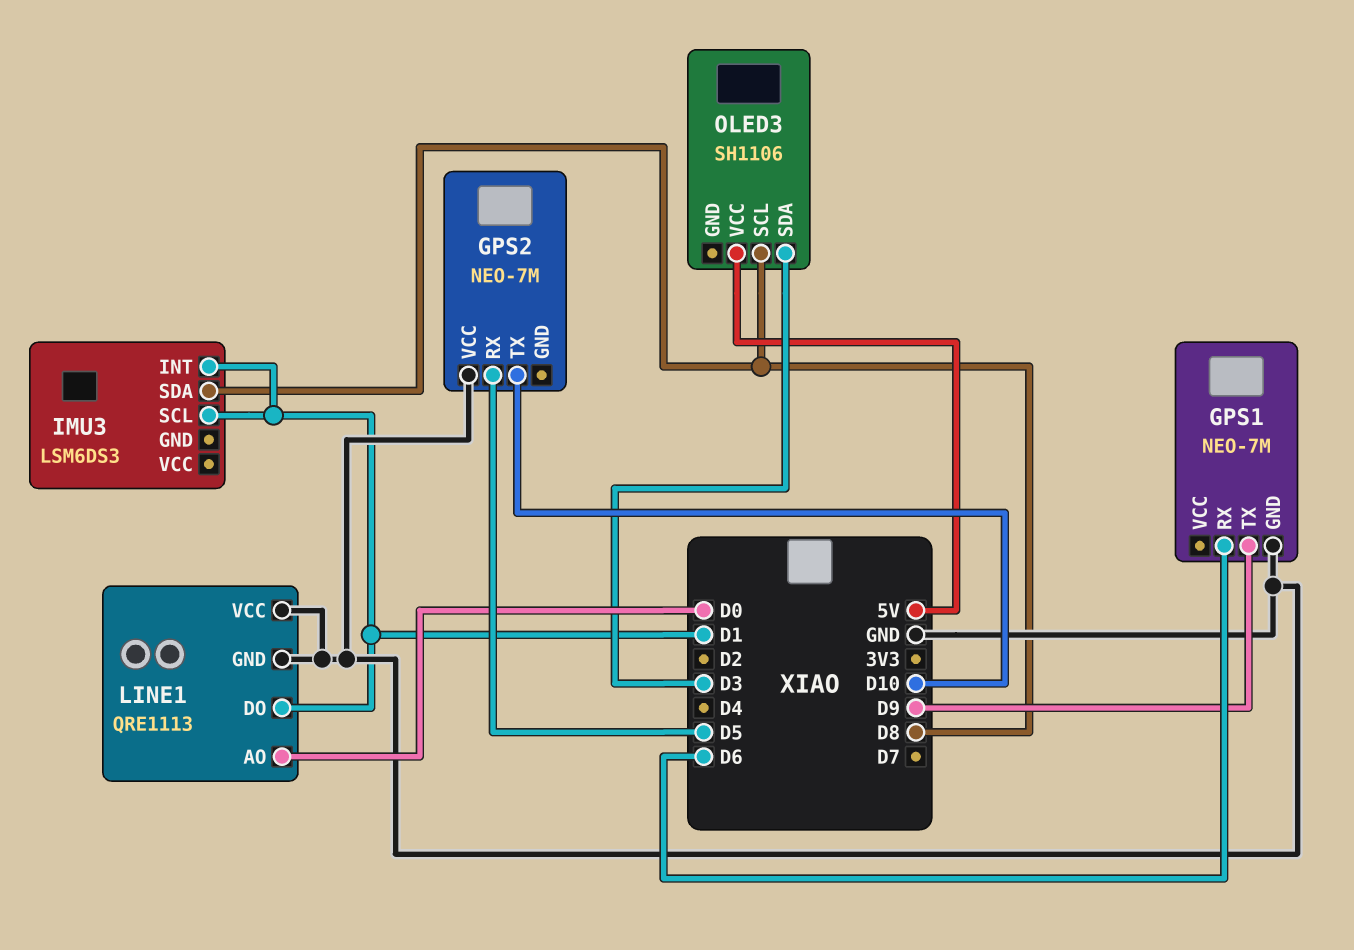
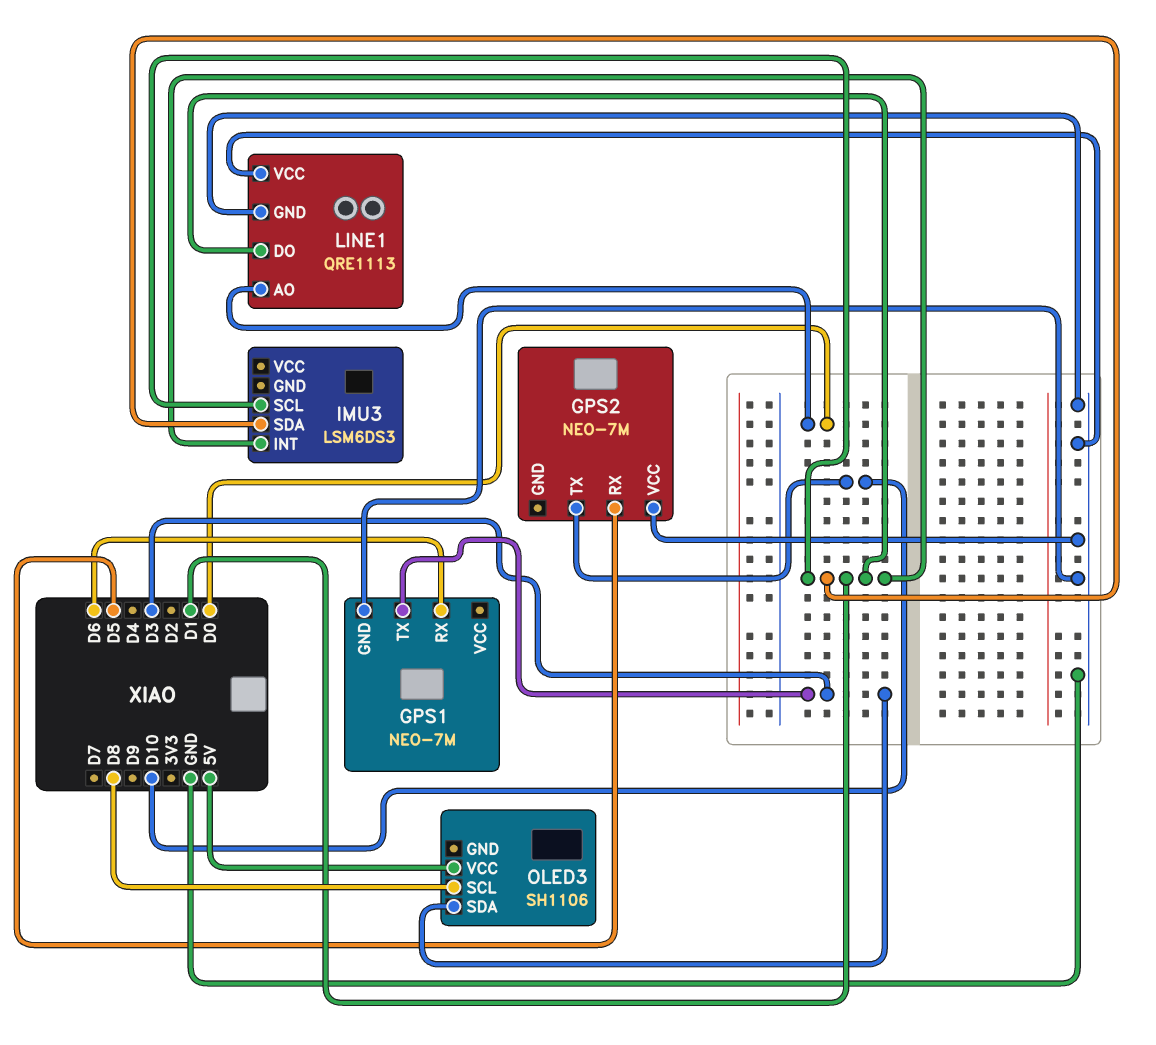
GPS1 pin TX: D9 -> D3
IMU3 pin SDA: D8 -> D1

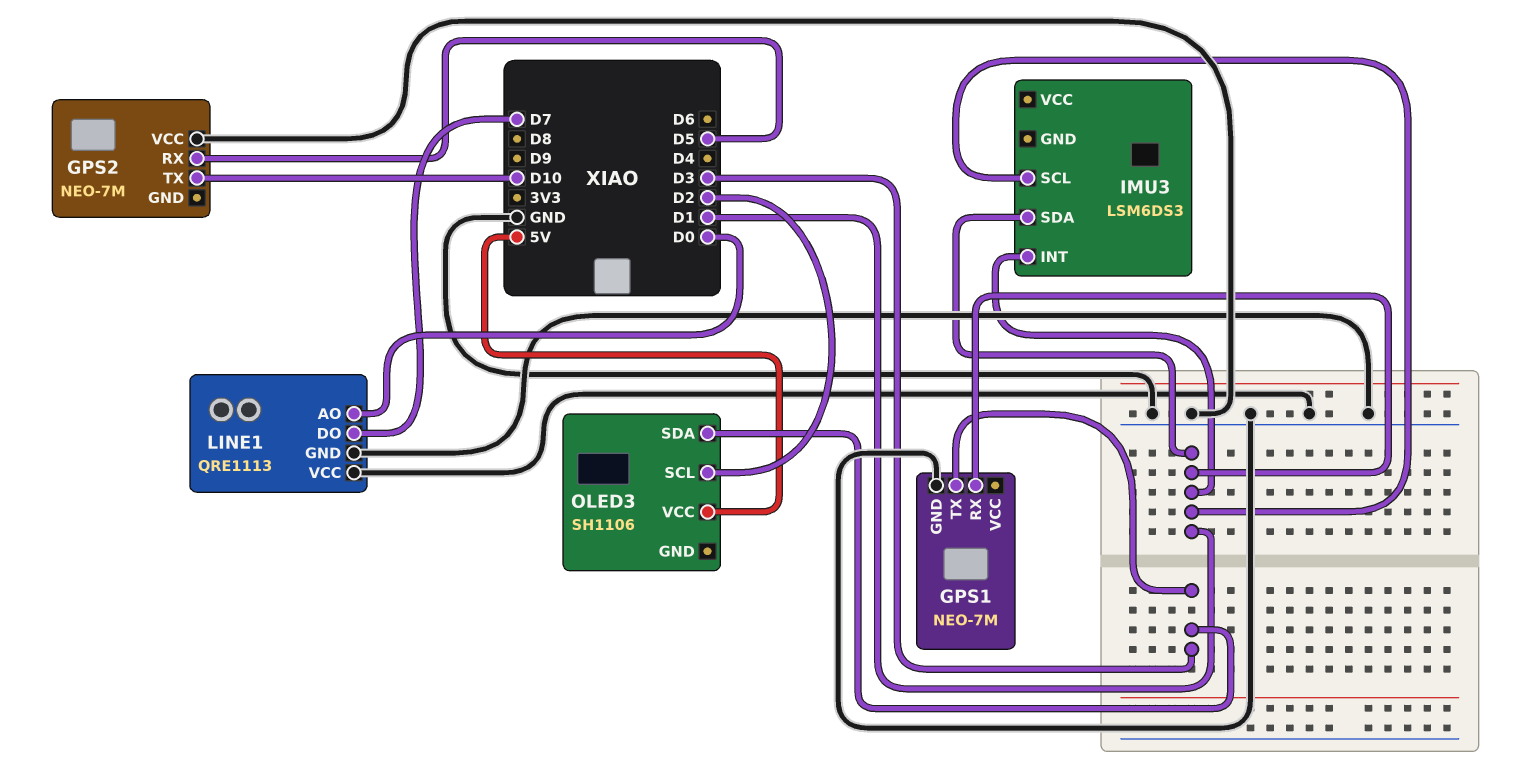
GPS1 pin RX: D6 -> D1
LINE1 pin DO: D1 -> D7
OLED3 pin SCL: D8 -> D2

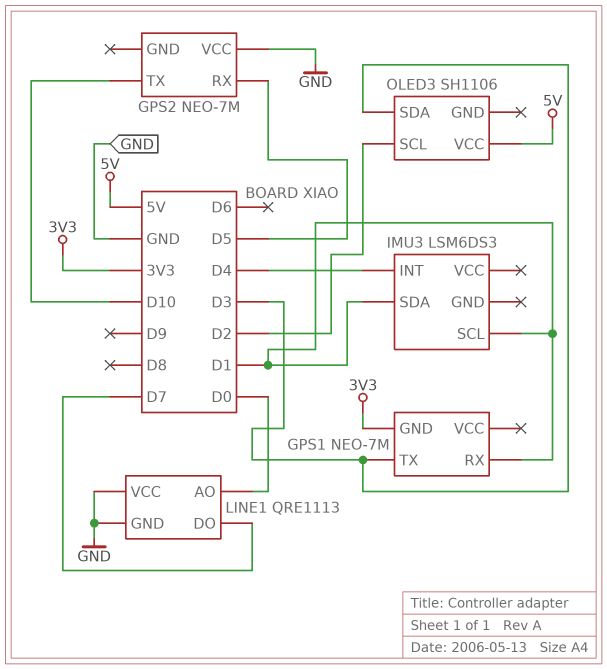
GPS1 pin GND: GND -> 3V3
IMU3 pin INT: D1 -> D4

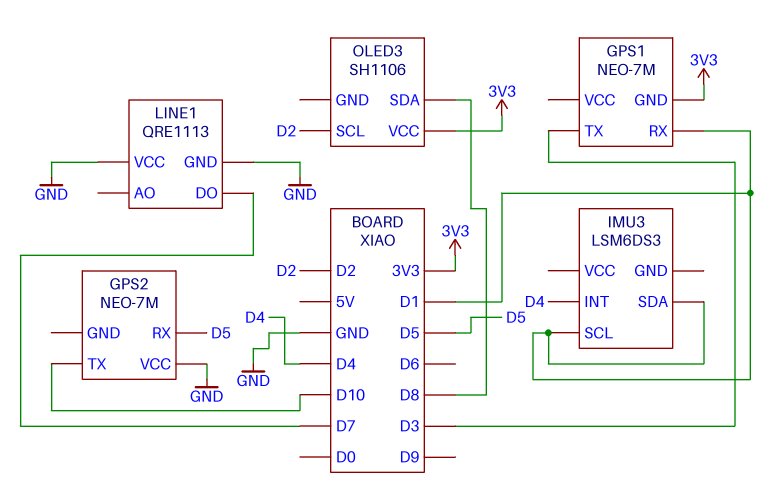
LINE1 pin AO: D0 -> none
OLED3 pin SDA: D3 -> D8
OLED3 pin VCC: 5V -> 3V3

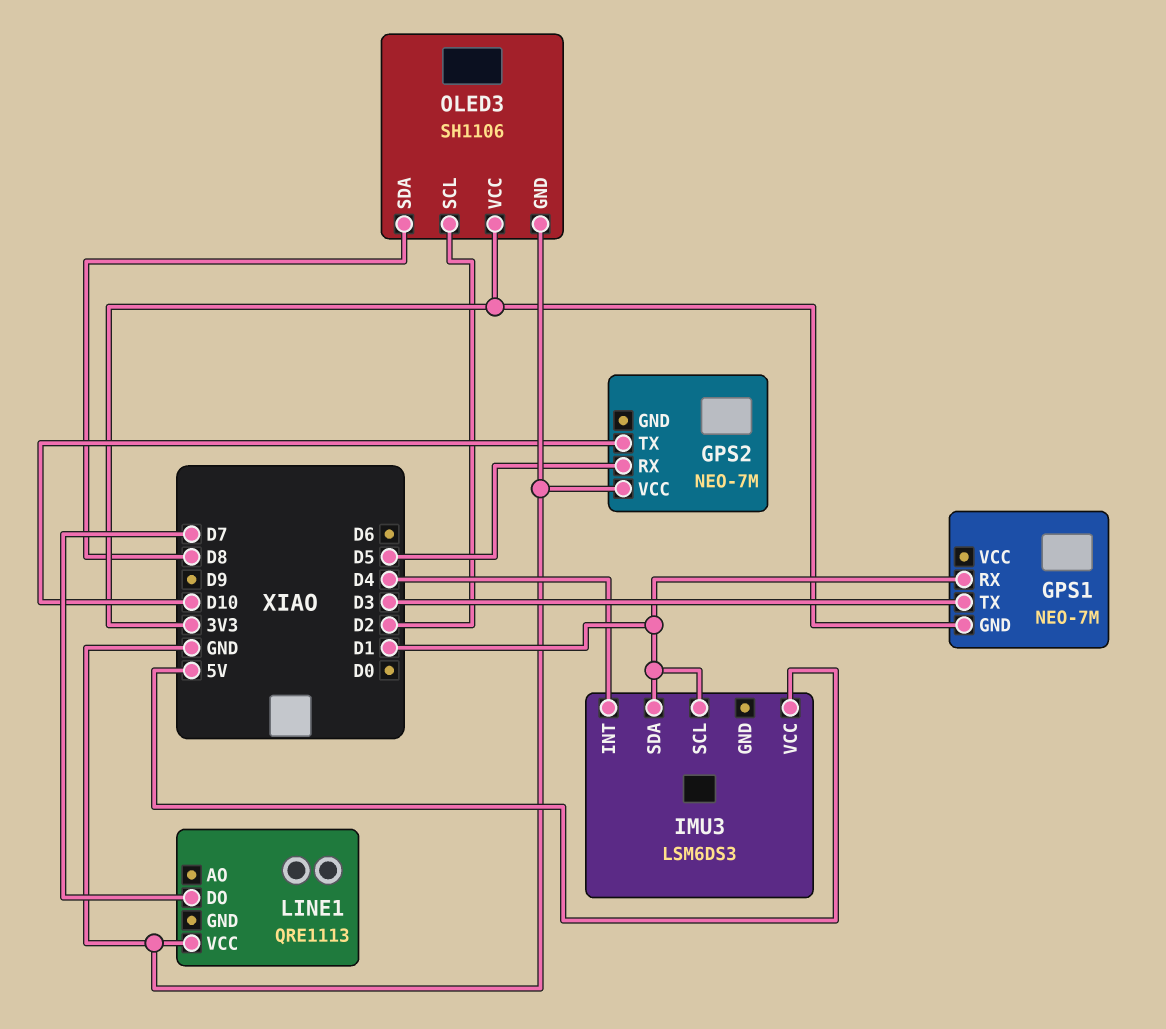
IMU3 pin VCC: none -> 5V
LINE1 pin GND: GND -> none
OLED3 pin GND: none -> GND

